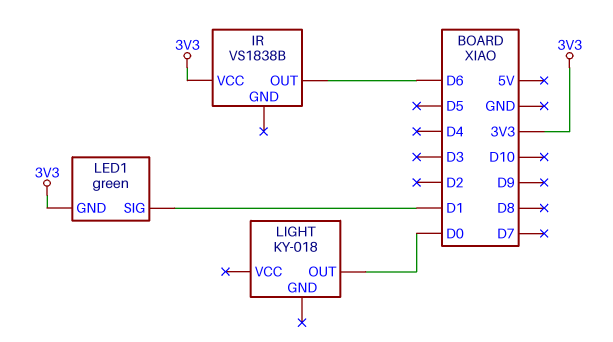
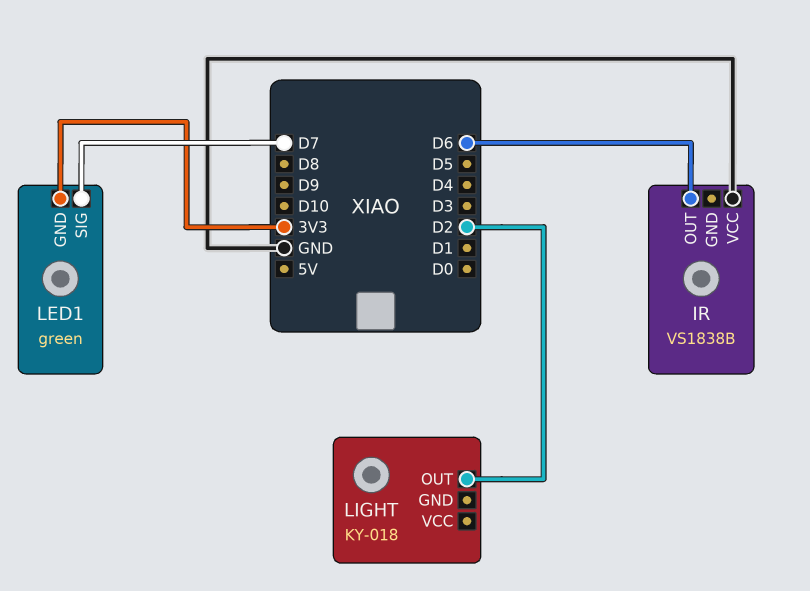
IR pin VCC: 3V3 -> GND
LED1 pin SIG: D1 -> D7
LIGHT pin OUT: D0 -> D2

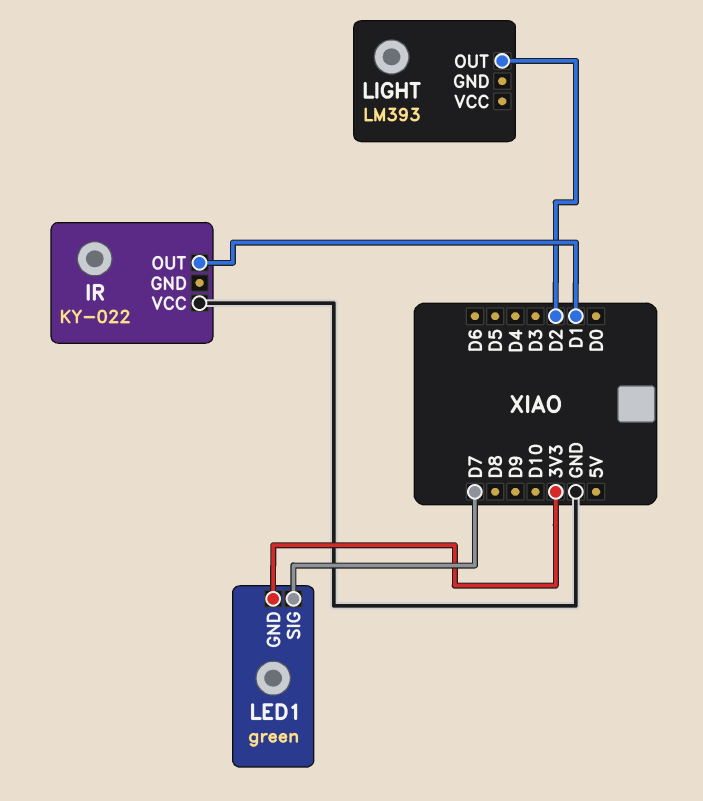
IR: VS1838B -> KY-022
IR pin OUT: D6 -> D1
LIGHT: KY-018 -> LM393

